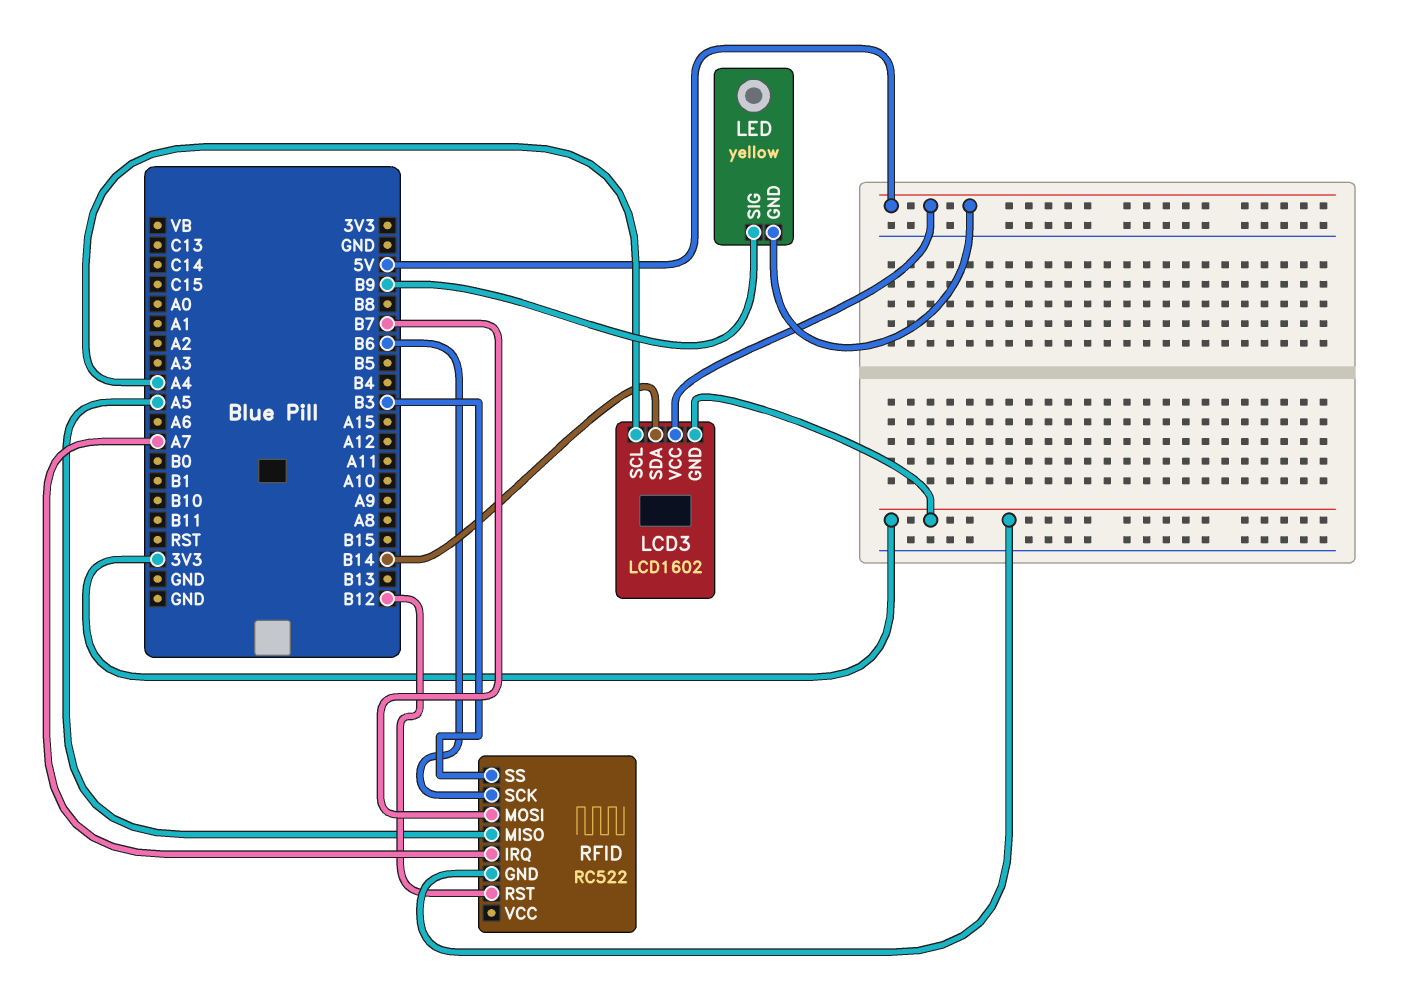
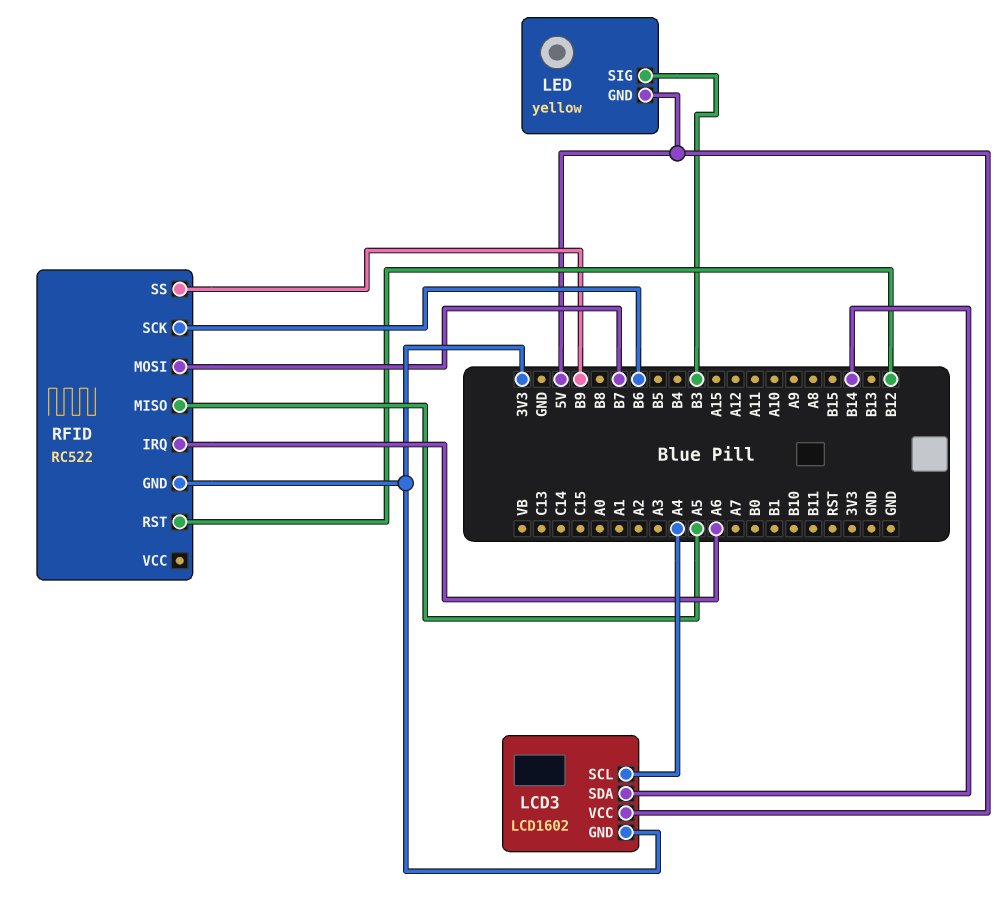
LED pin SIG: B9 -> B3
RFID pin IRQ: A7 -> A6
RFID pin SS: B3 -> B9

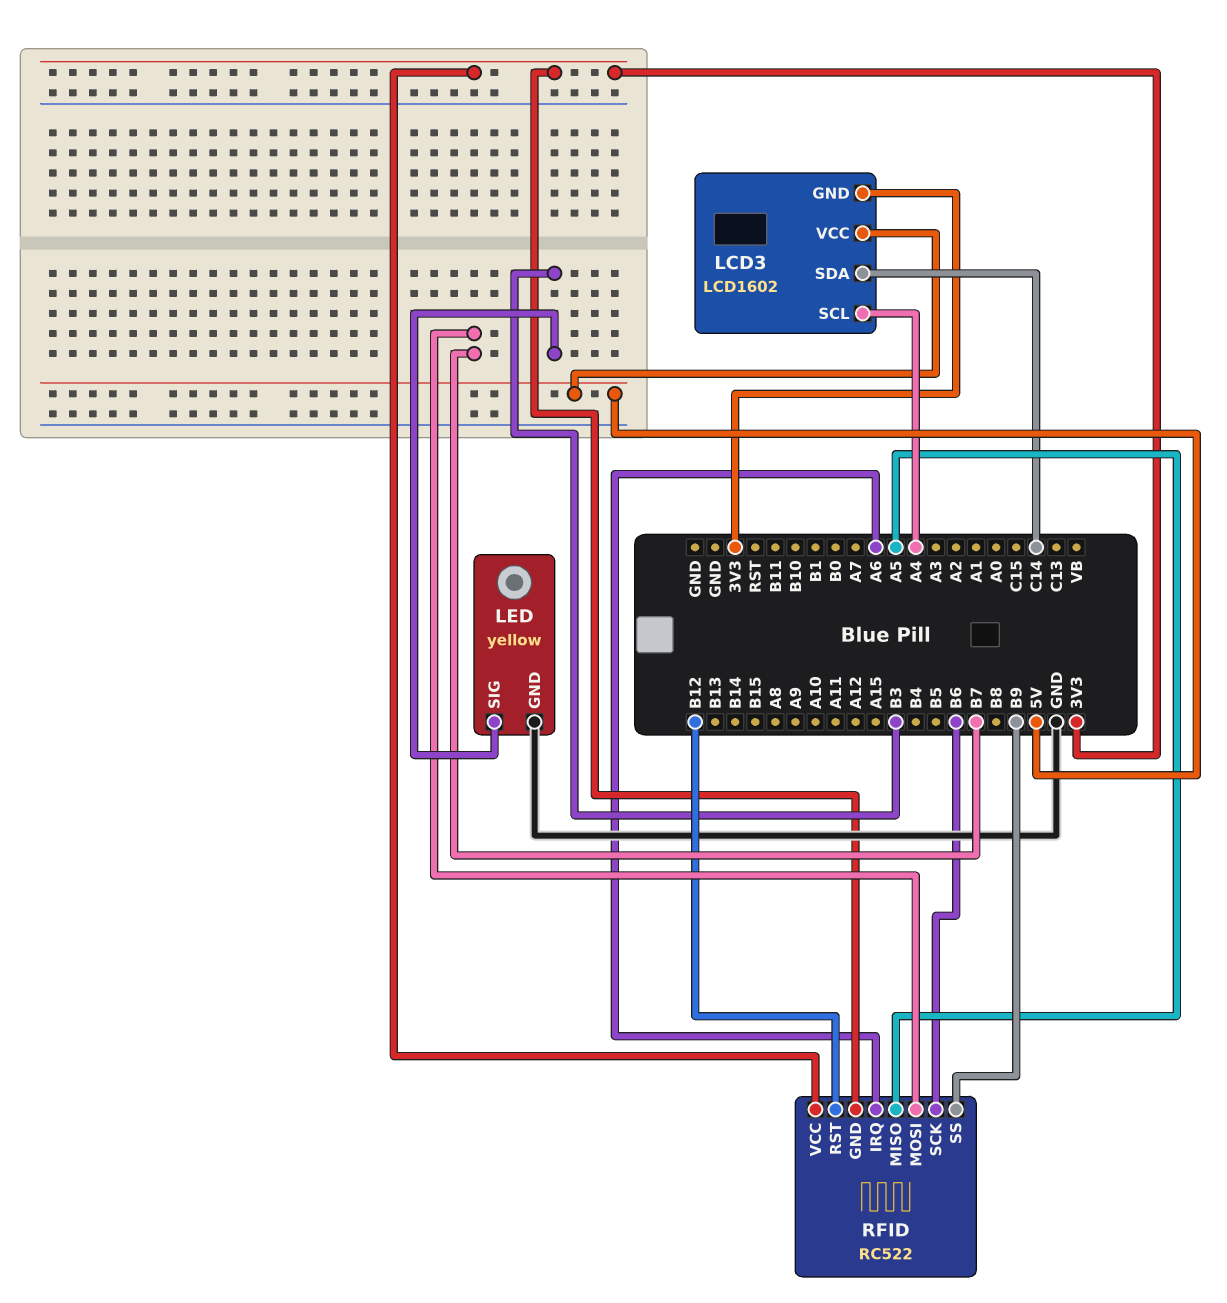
LCD3 pin SDA: B14 -> C14
LED pin GND: 5V -> GND
RFID pin VCC: none -> 3V3

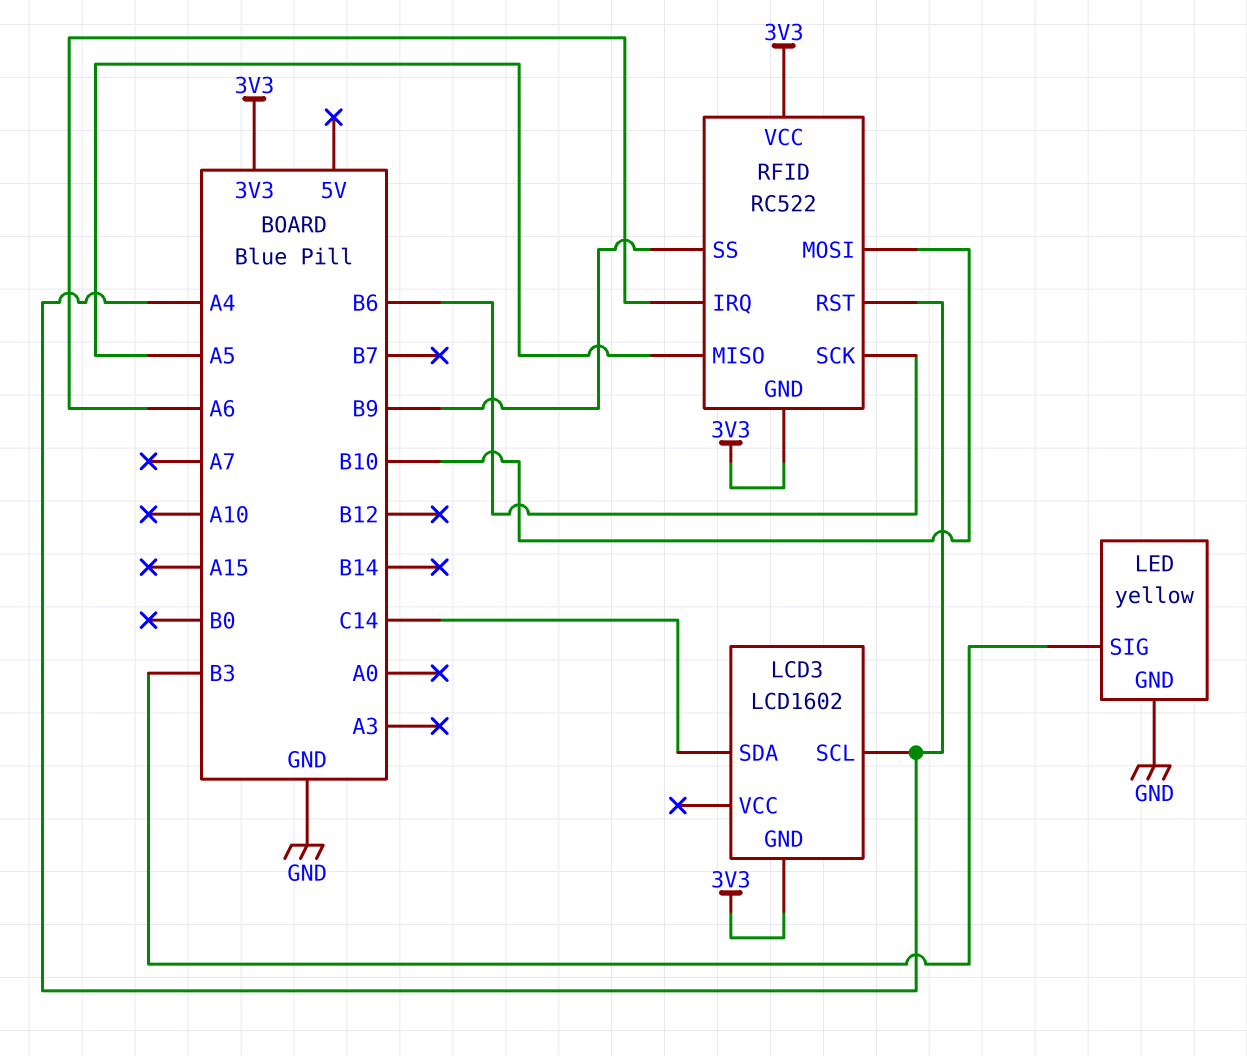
LCD3 pin VCC: 5V -> none
RFID pin MOSI: B7 -> B10
RFID pin RST: B12 -> A4

